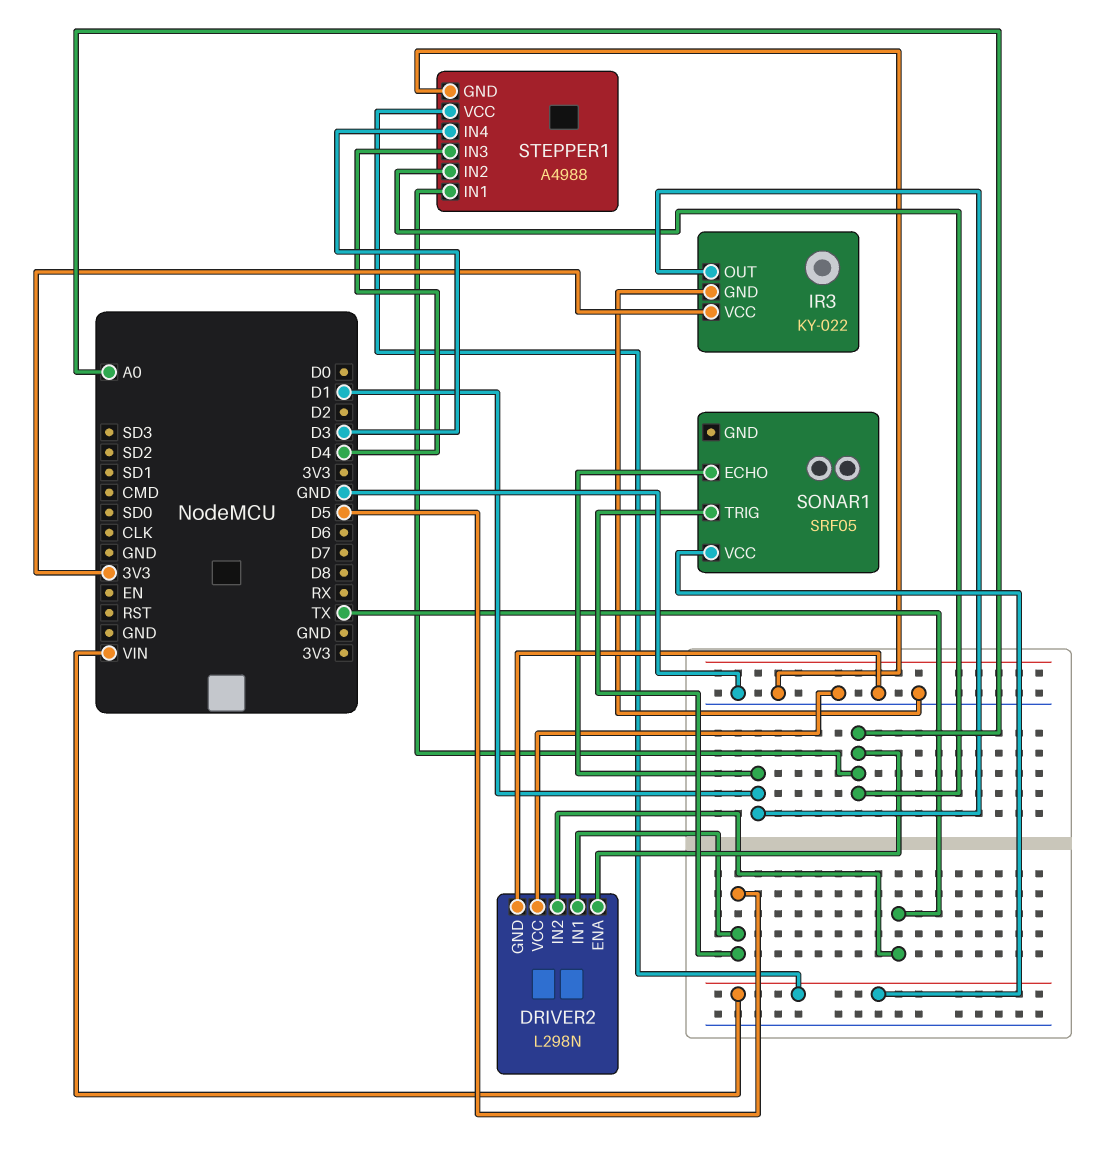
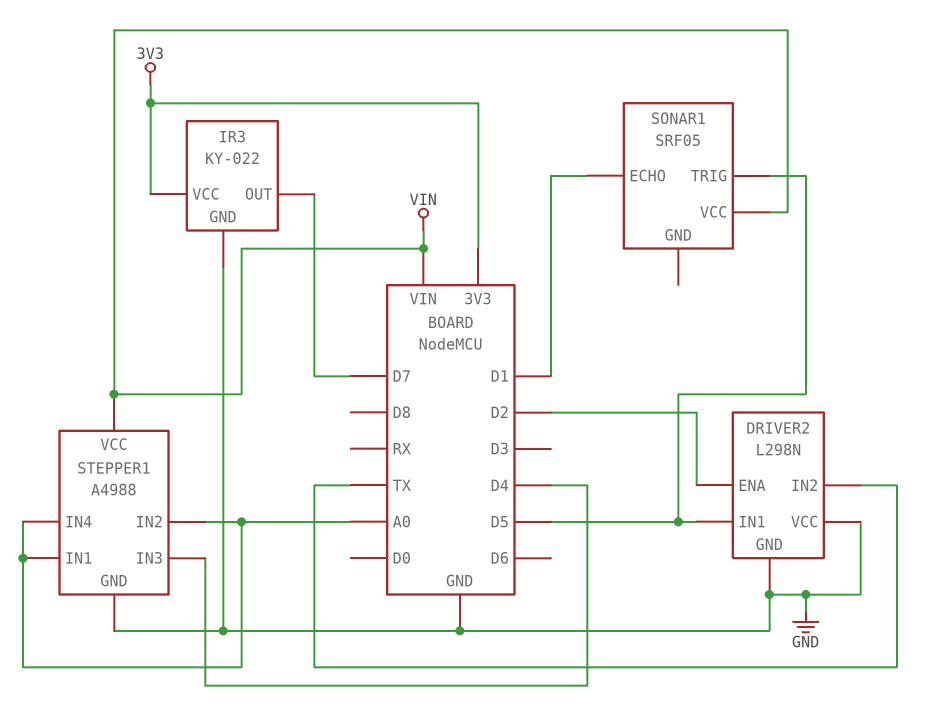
DRIVER2 pin ENA: A0 -> D2
IR3 pin OUT: D1 -> D7
STEPPER1 pin IN4: D3 -> A0

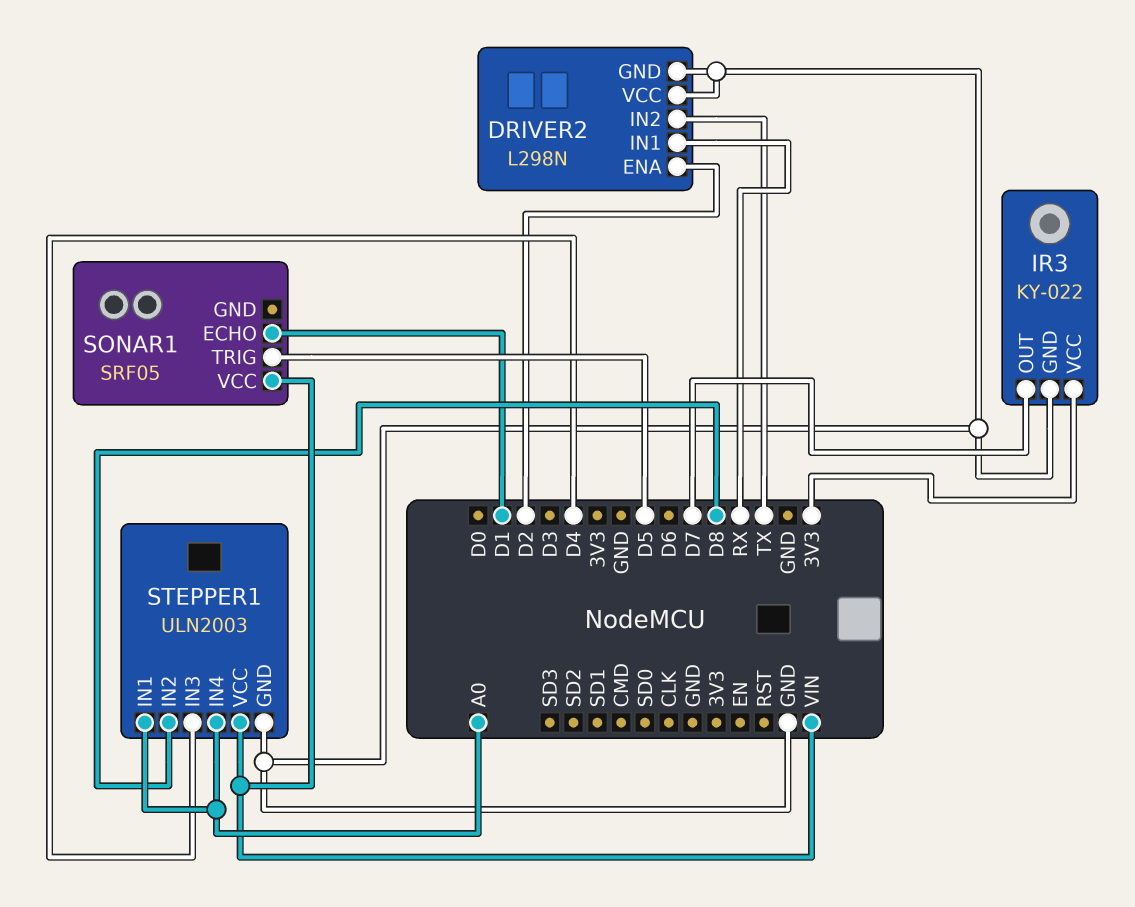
DRIVER2 pin IN1: D5 -> RX
STEPPER1: A4988 -> ULN2003
STEPPER1 pin IN2: A0 -> D8

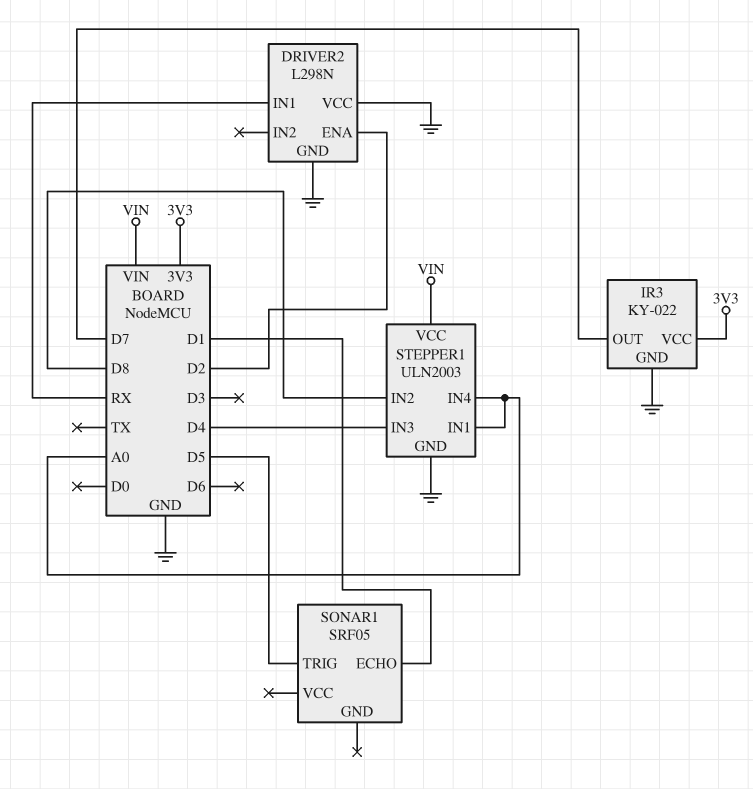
DRIVER2 pin IN2: TX -> none
SONAR1 pin VCC: VIN -> none

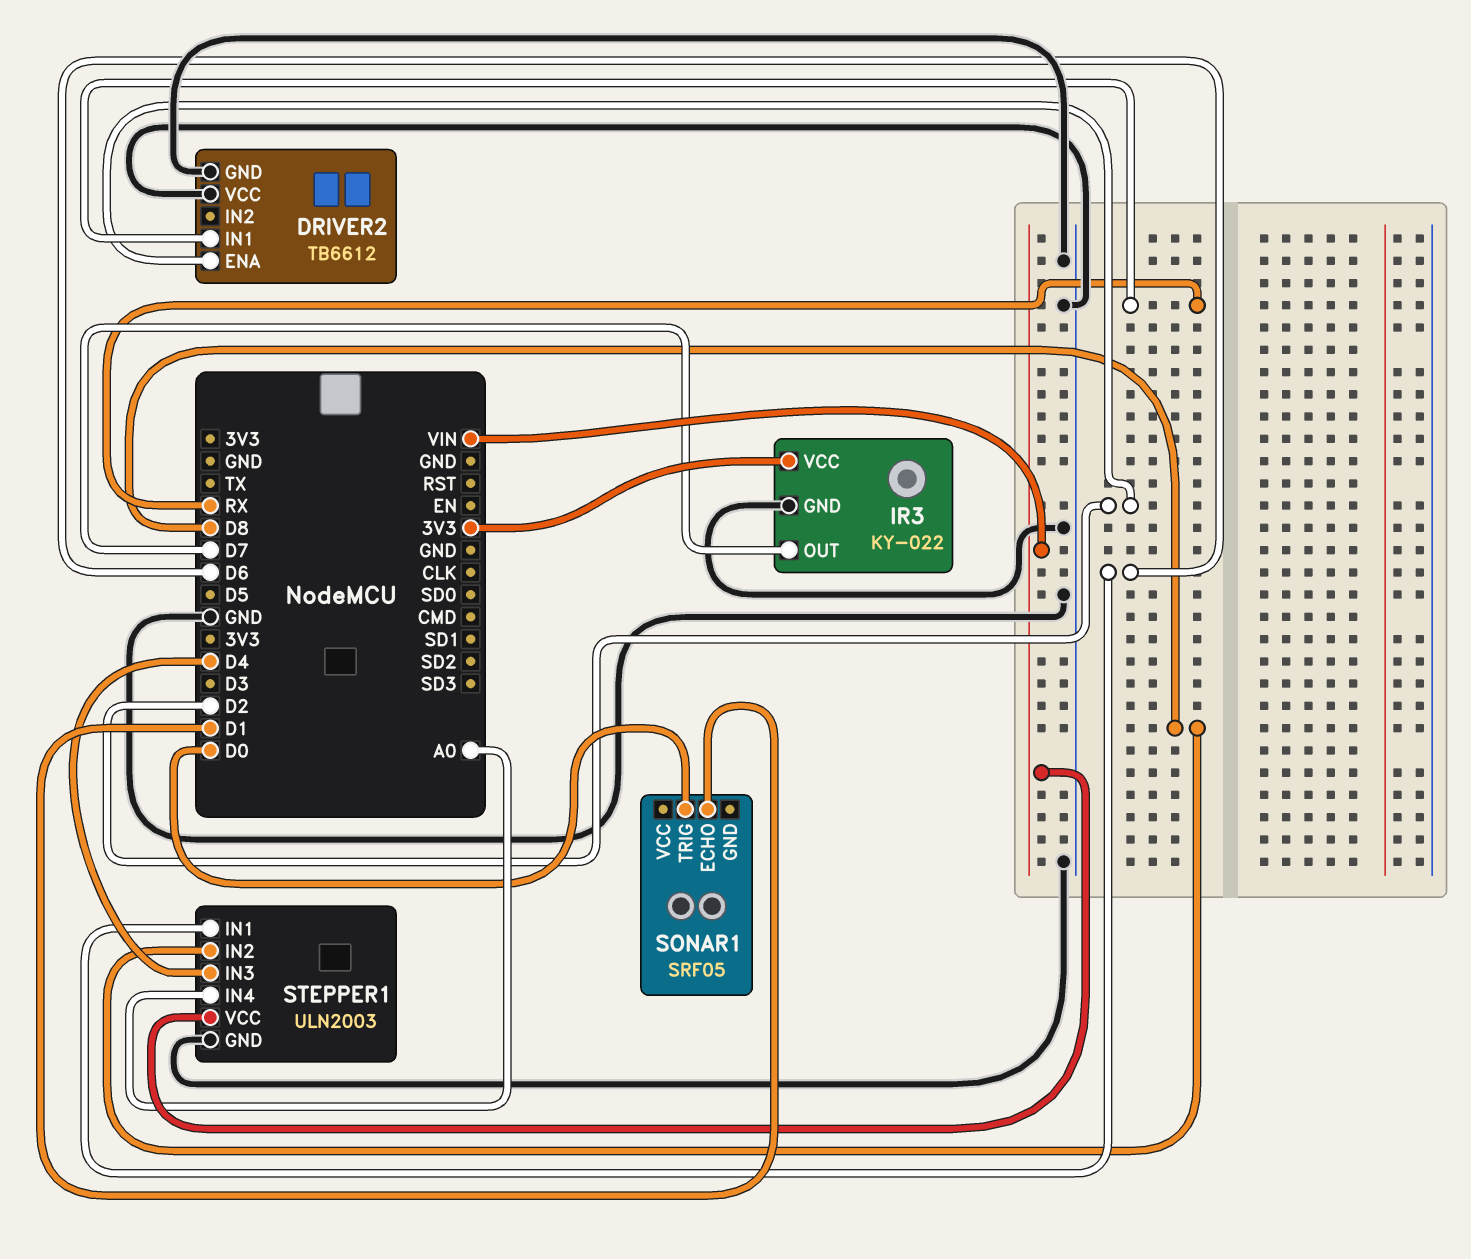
DRIVER2: L298N -> TB6612
SONAR1 pin TRIG: D5 -> D0
STEPPER1 pin IN1: A0 -> D6

